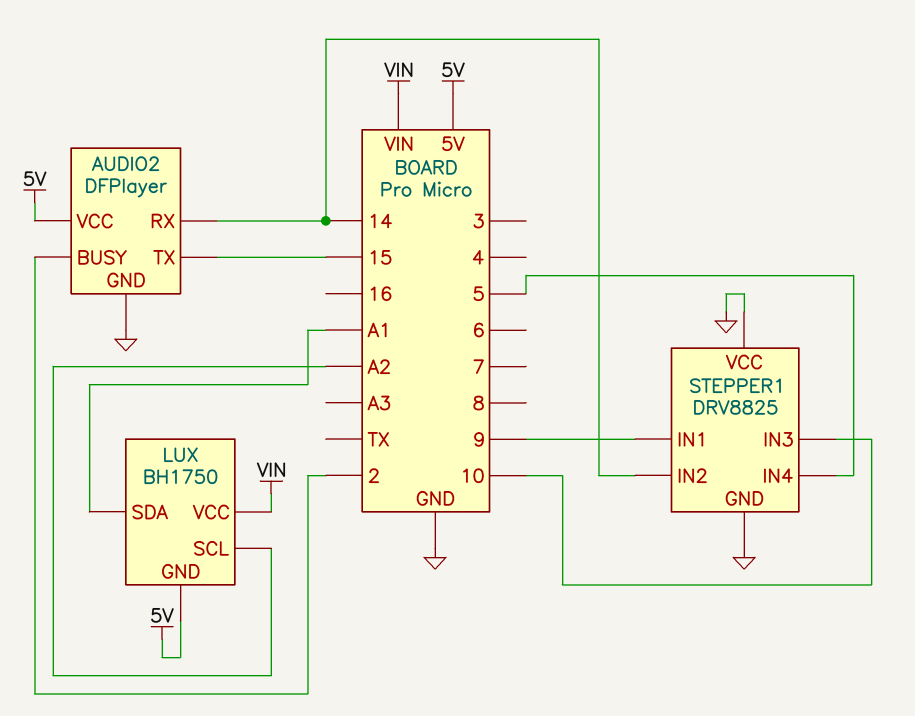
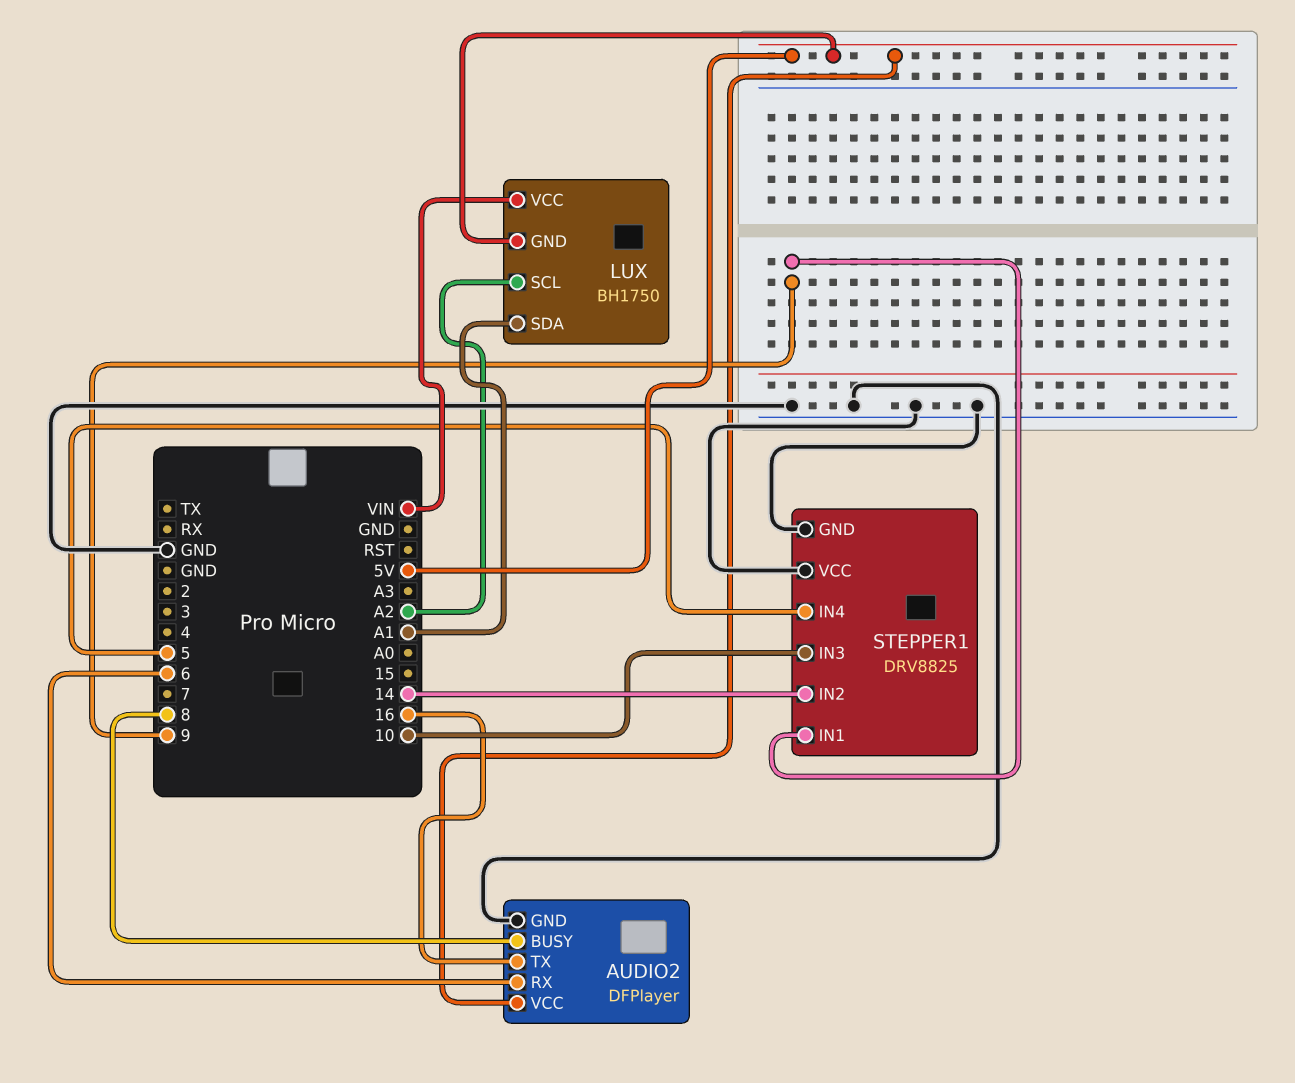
AUDIO2 pin BUSY: 2 -> 8
AUDIO2 pin RX: 14 -> 6
AUDIO2 pin TX: 15 -> 16

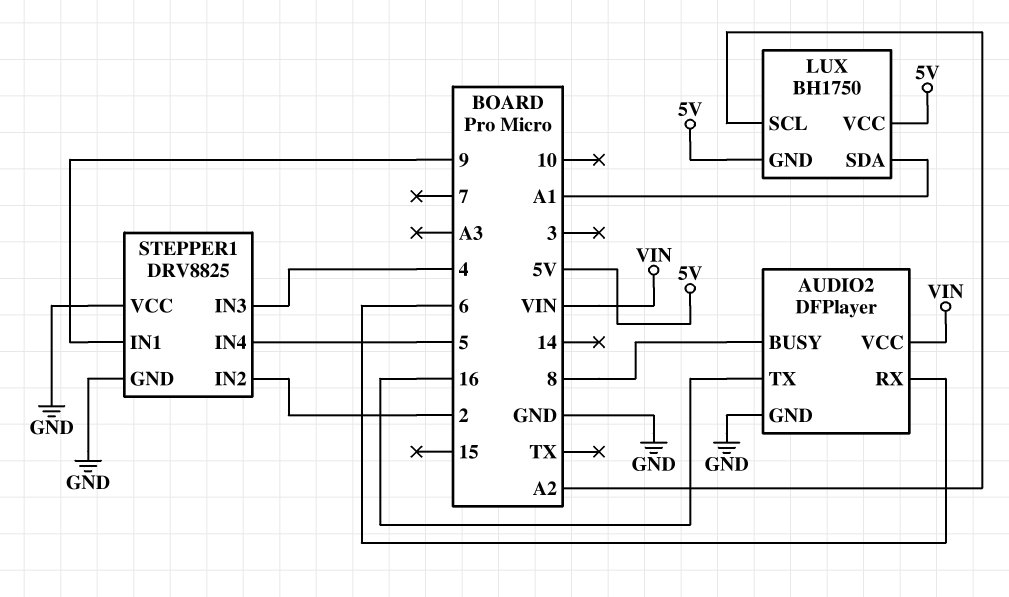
AUDIO2 pin VCC: 5V -> VIN
LUX pin VCC: VIN -> 5V
STEPPER1 pin IN2: 14 -> 2
STEPPER1 pin IN3: 10 -> 4

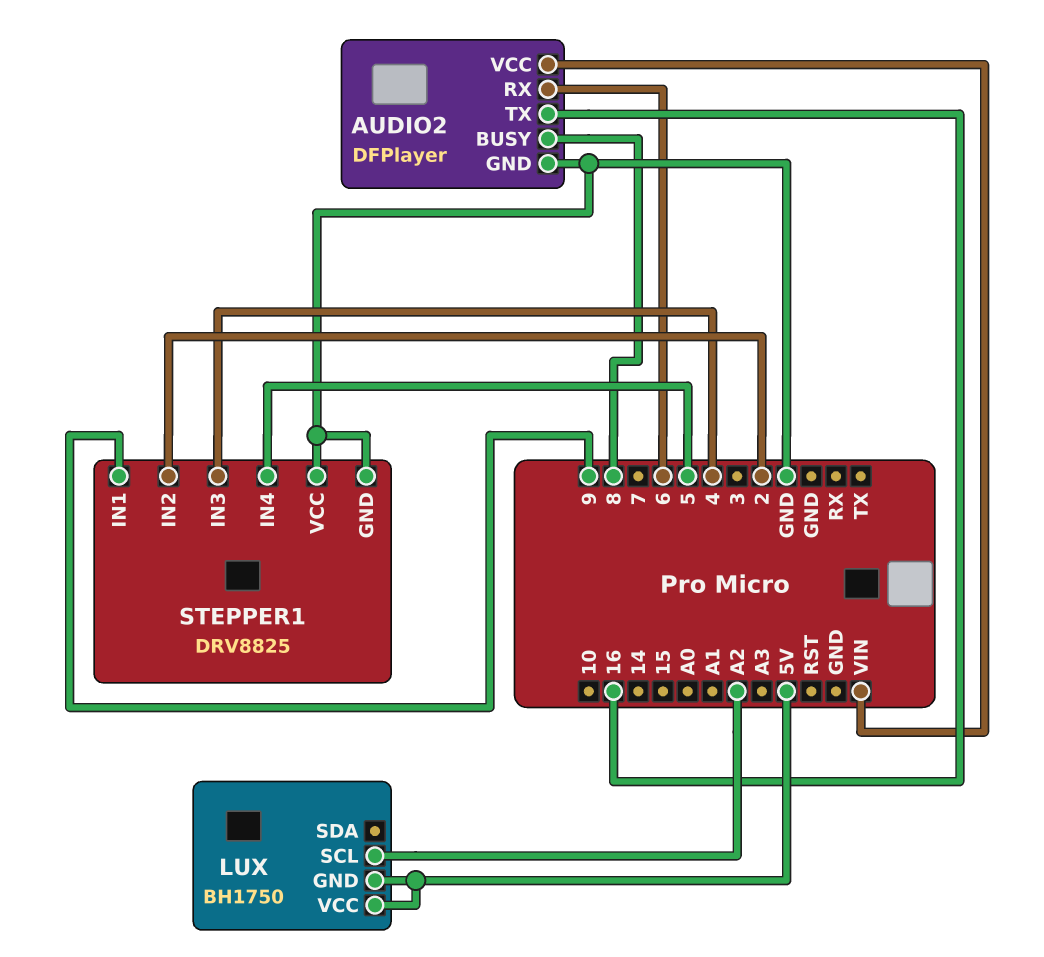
LUX pin SDA: A1 -> none

